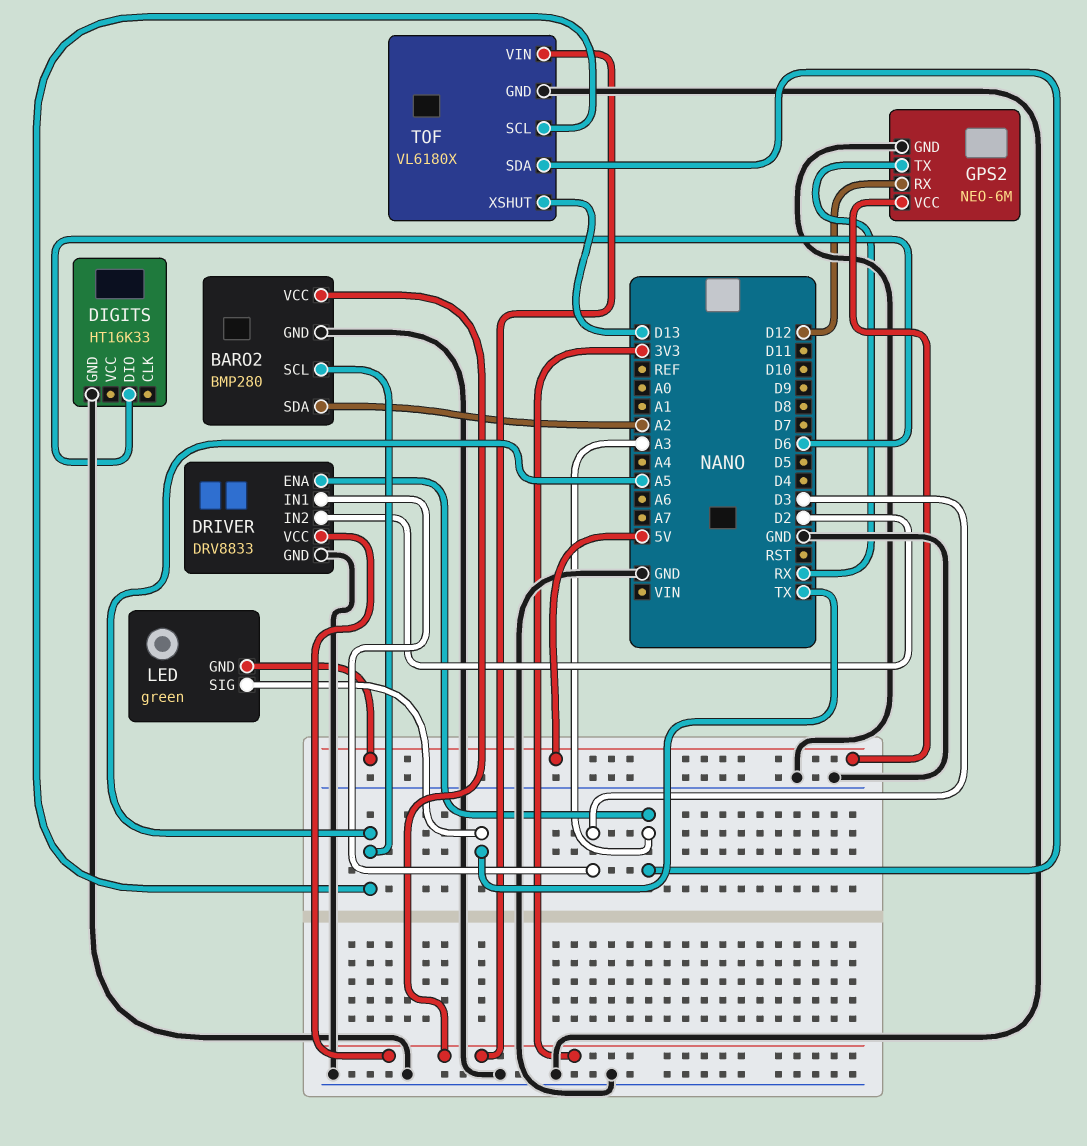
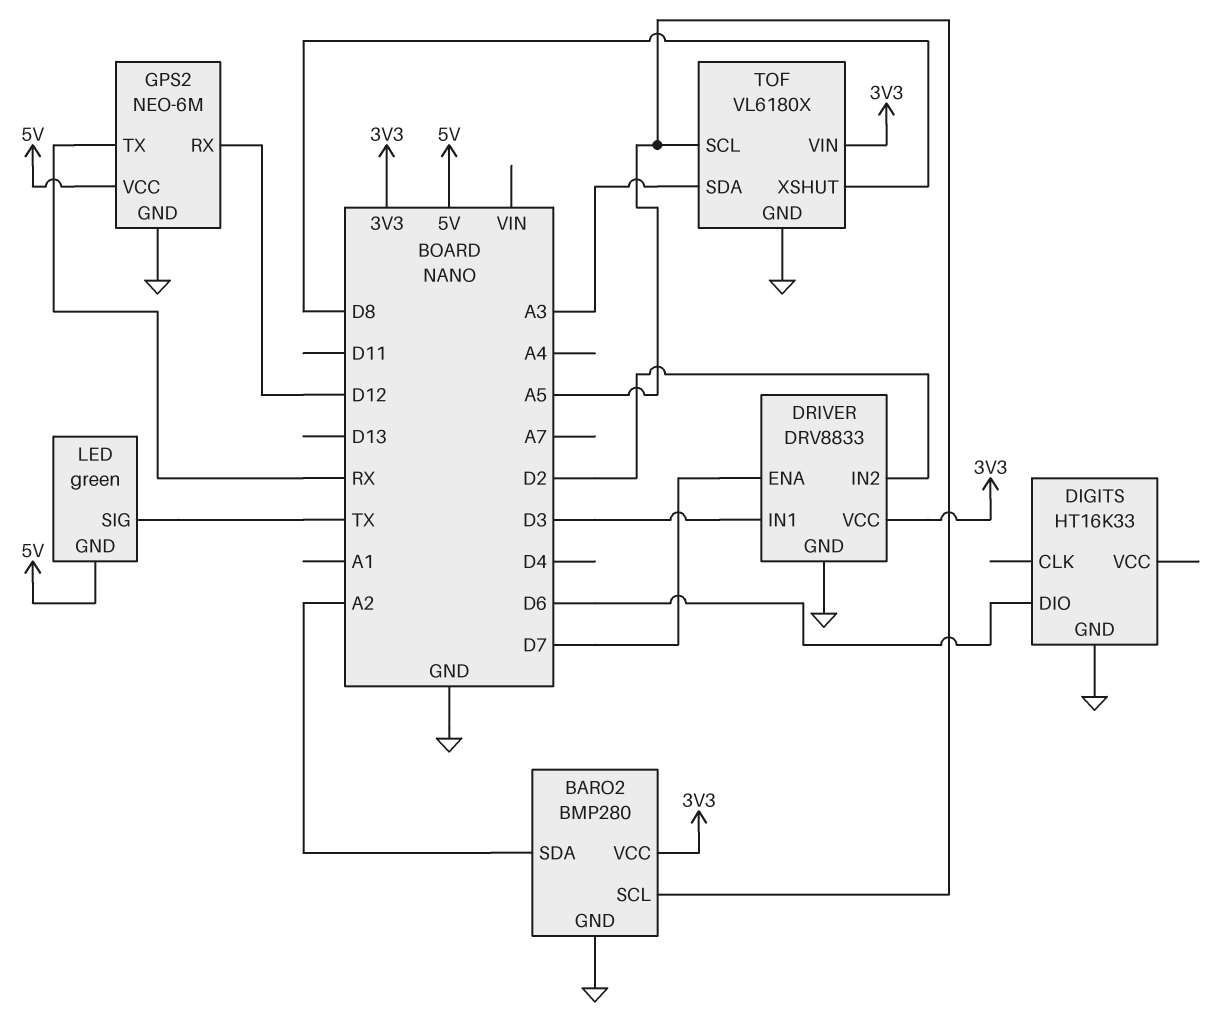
DRIVER pin ENA: A3 -> D7
TOF pin XSHUT: D13 -> D8

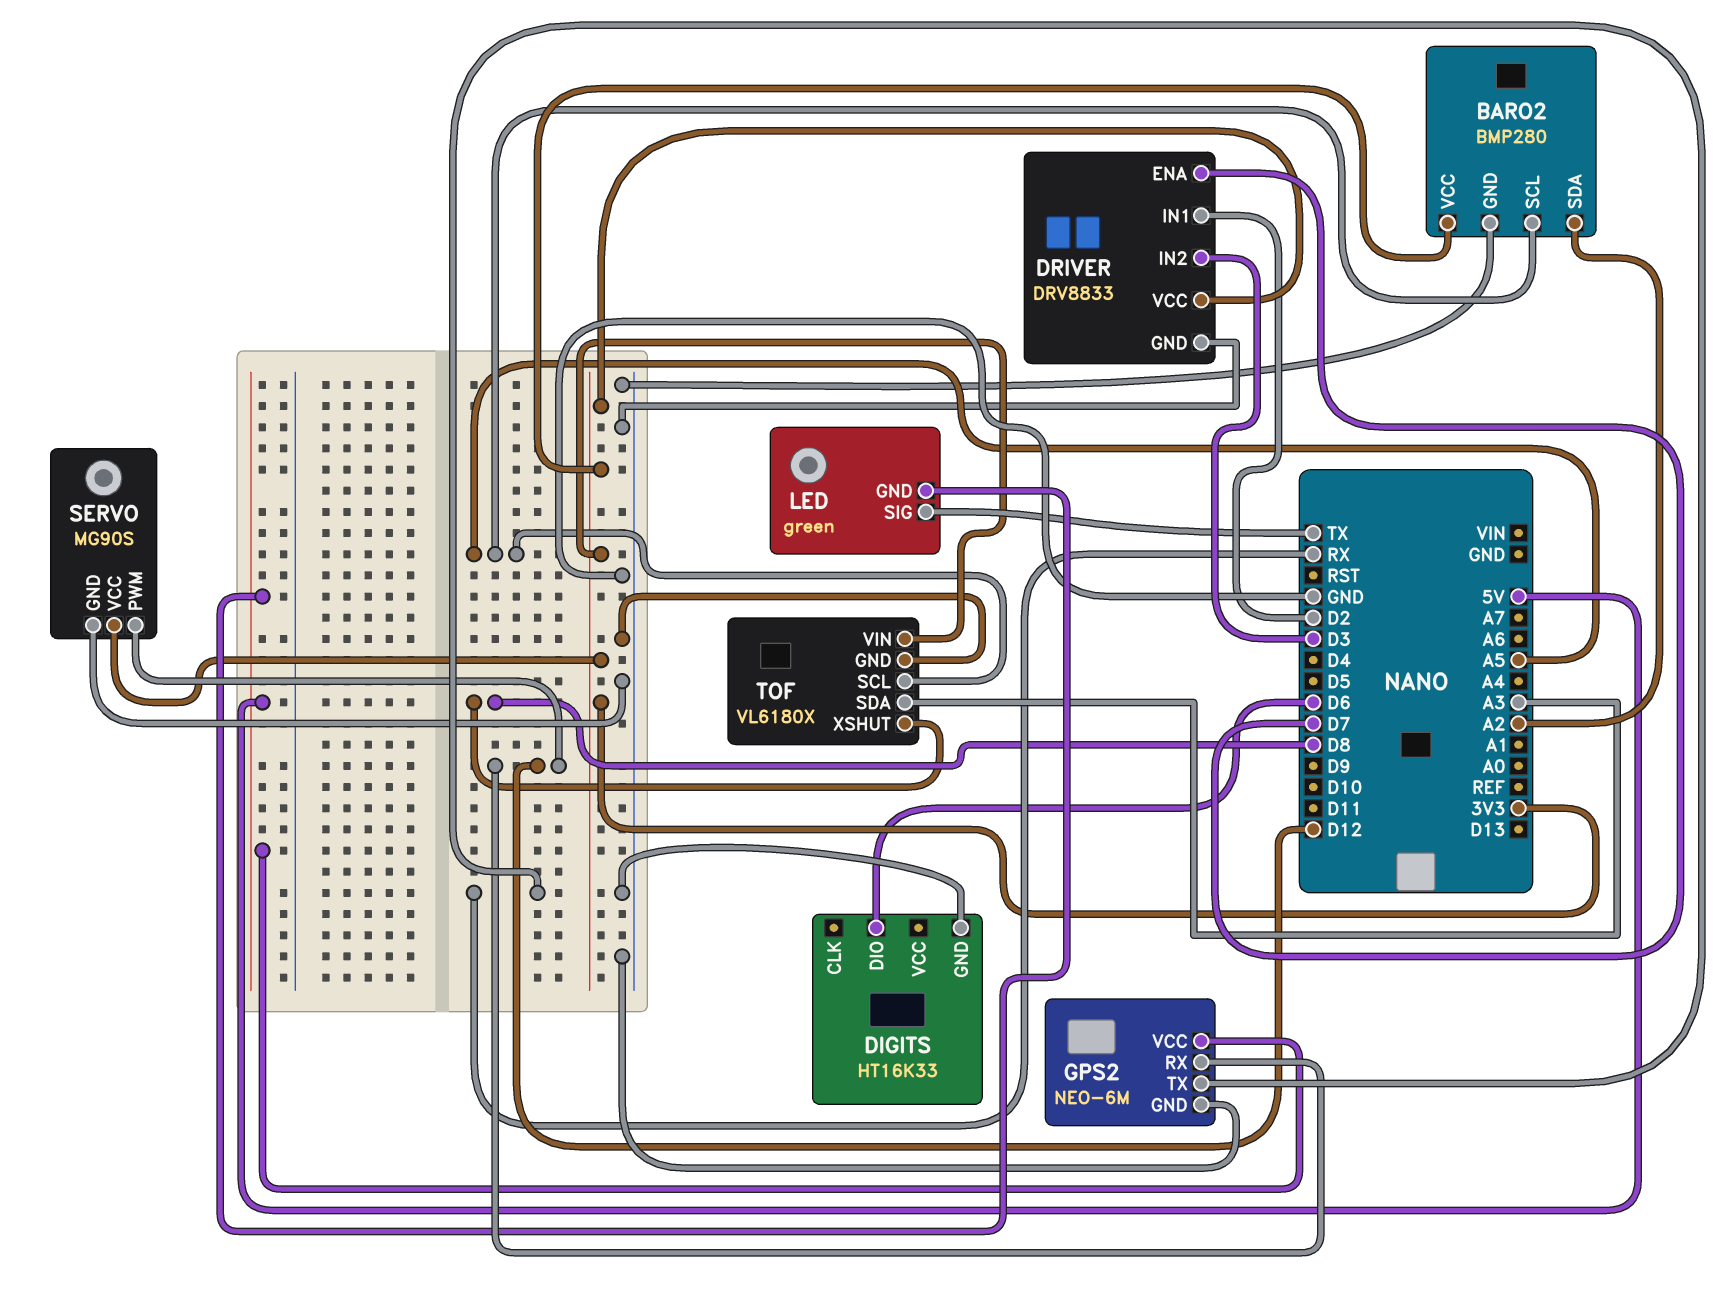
DRIVER pin IN1: D3 -> D2
DRIVER pin IN2: D2 -> D3
SERVO: none -> MG90S
SERVO pin GND: none -> GND
SERVO pin PWM: none -> D12
SERVO pin VCC: none -> 3V3

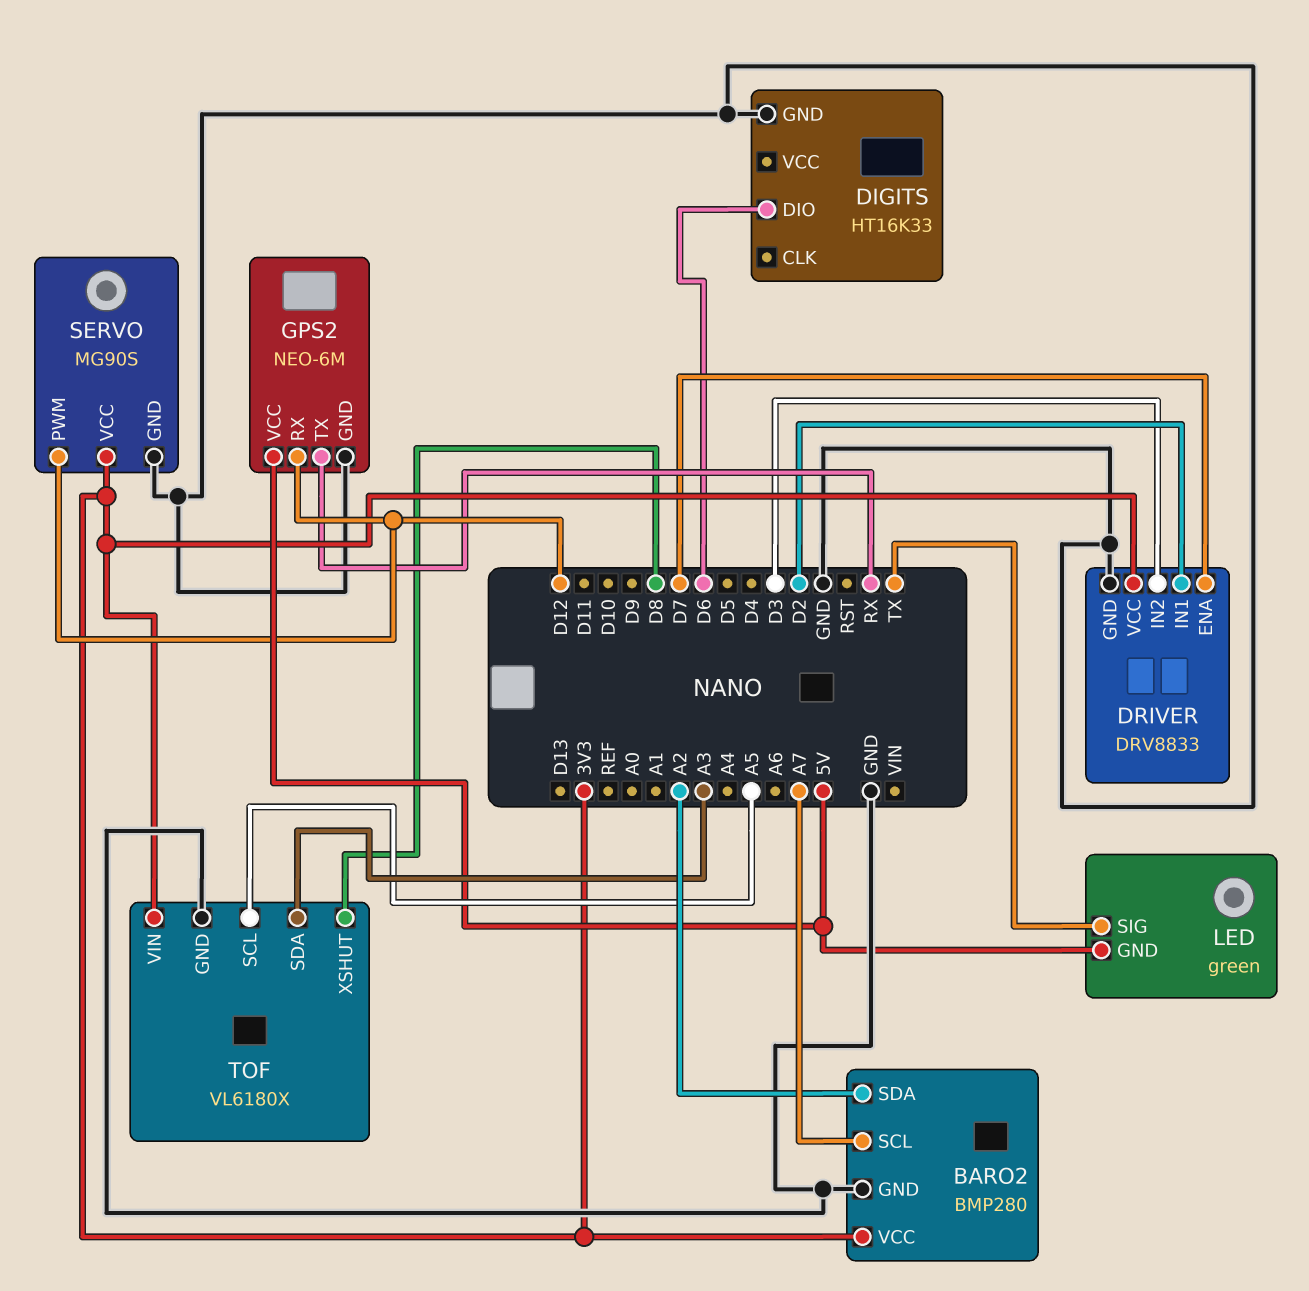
BARO2 pin SCL: A5 -> A7

